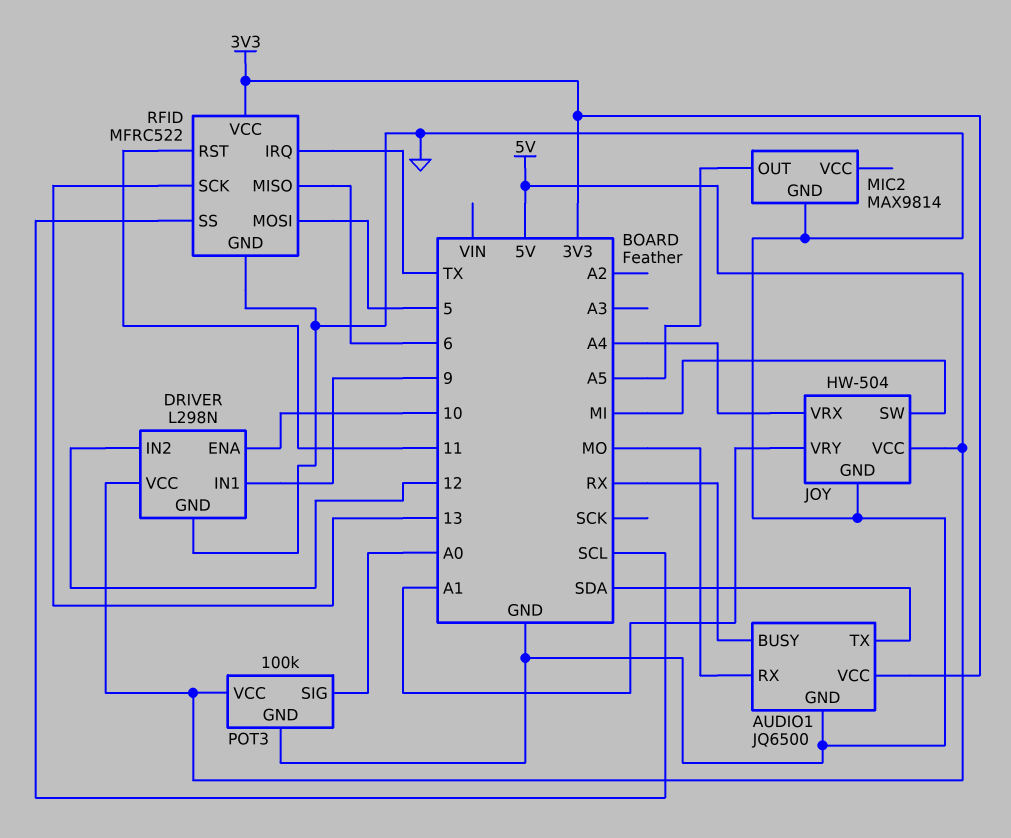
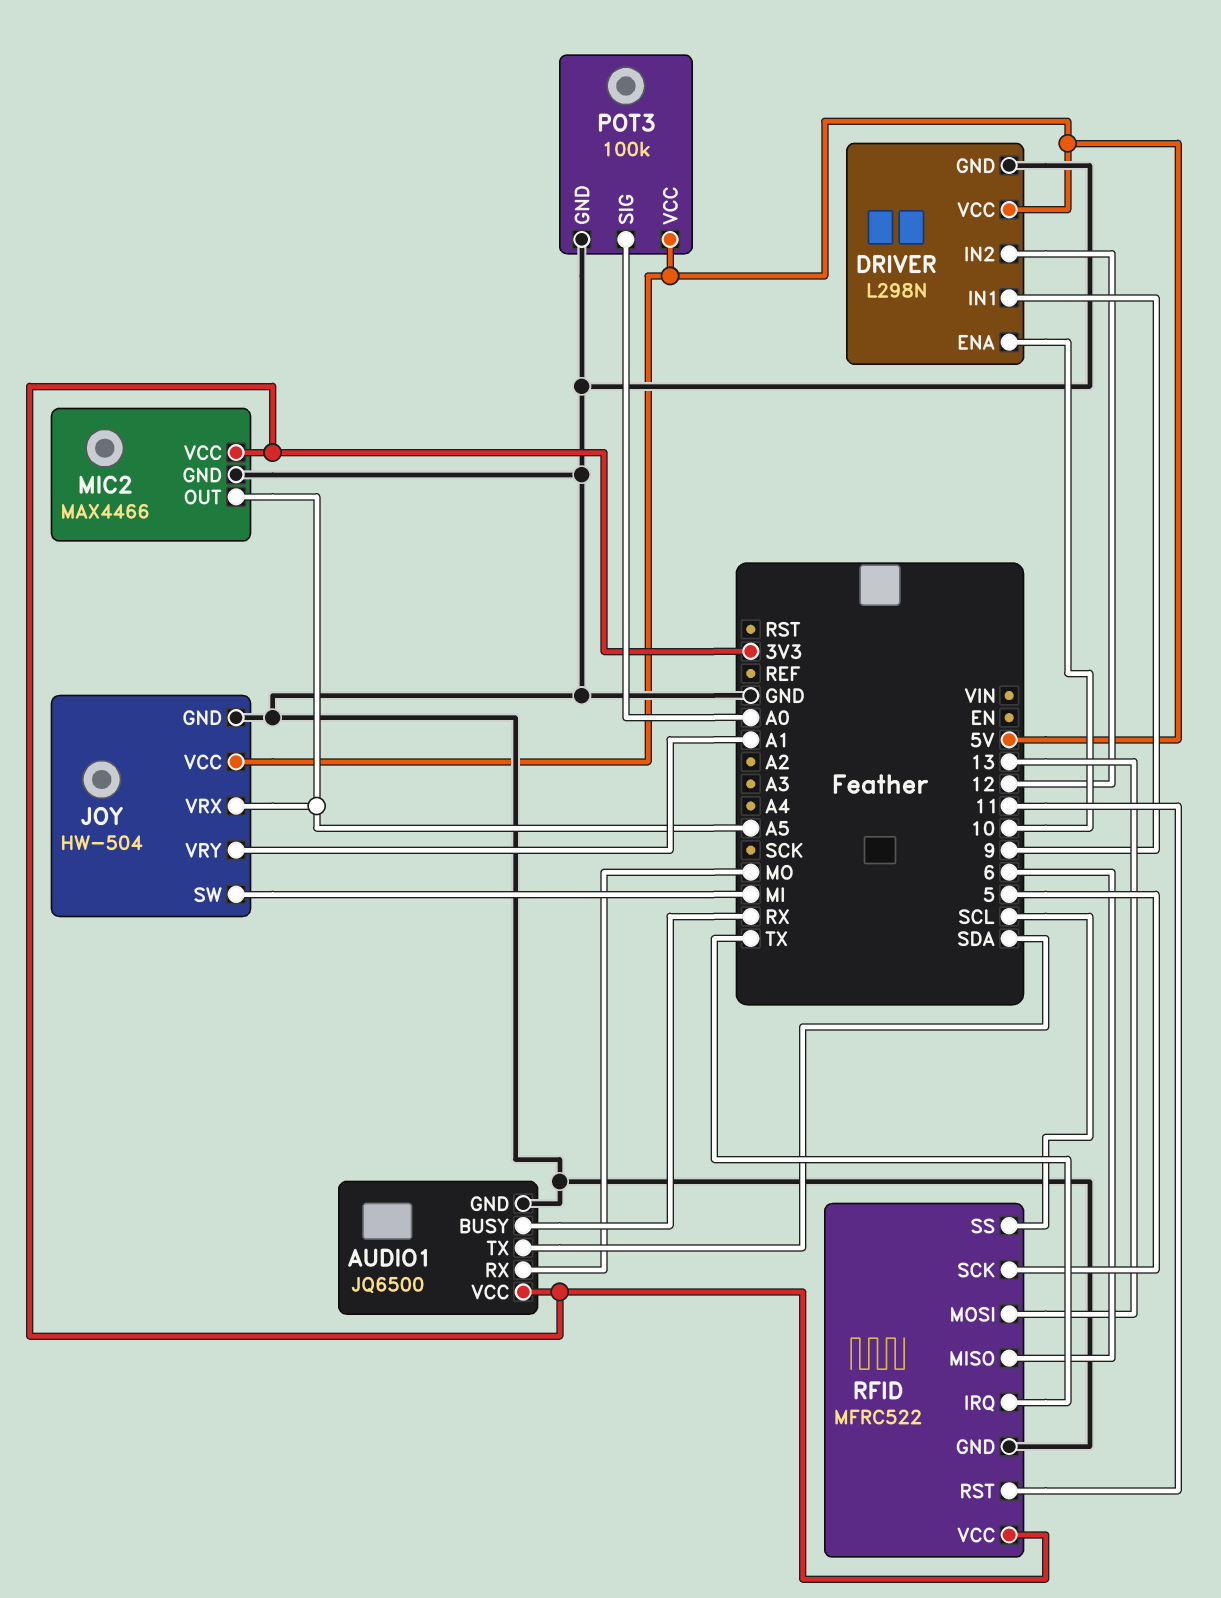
JOY pin VRX: A4 -> A5
MIC2: MAX9814 -> MAX4466
MIC2 pin VCC: none -> 3V3
RFID pin MOSI: 5 -> 13
RFID pin SCK: 13 -> 5

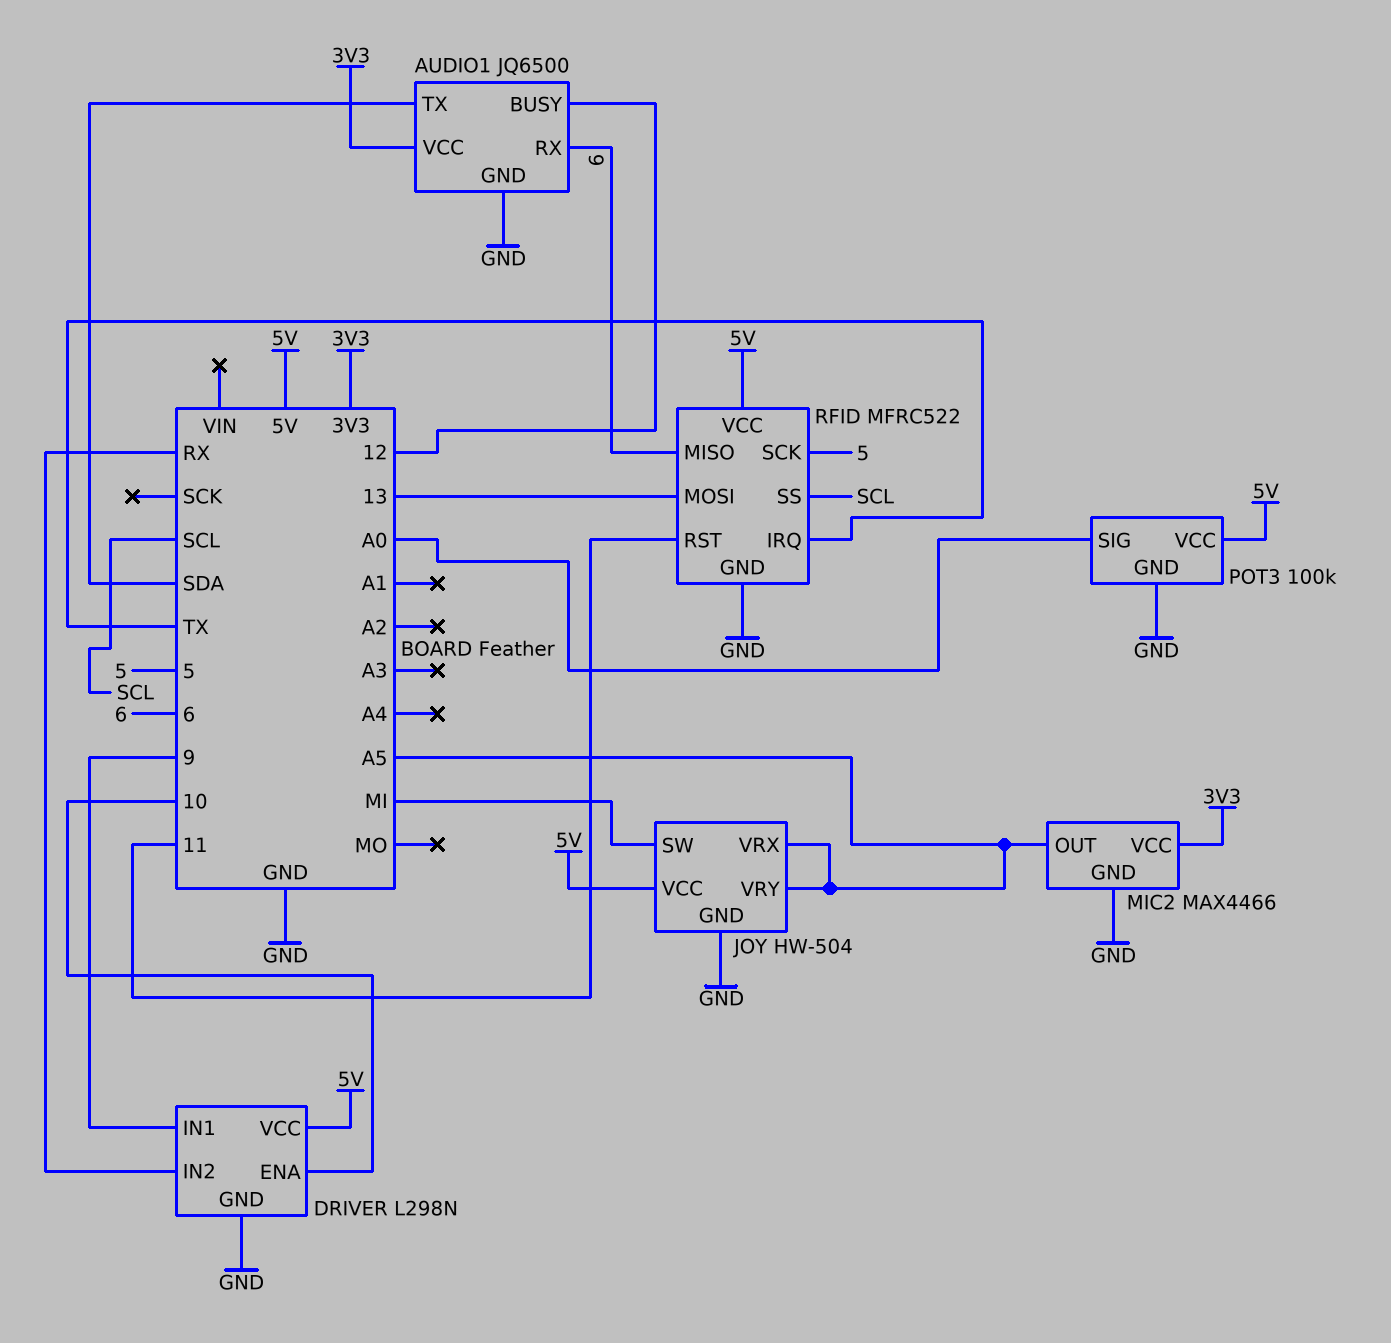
AUDIO1 pin BUSY: RX -> 12
AUDIO1 pin RX: MO -> 6
DRIVER pin IN2: 12 -> RX
JOY pin VRY: A1 -> A5
RFID pin VCC: 3V3 -> 5V

